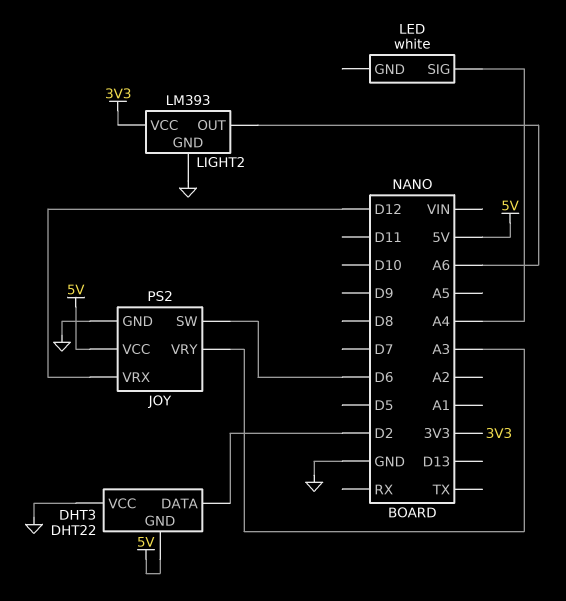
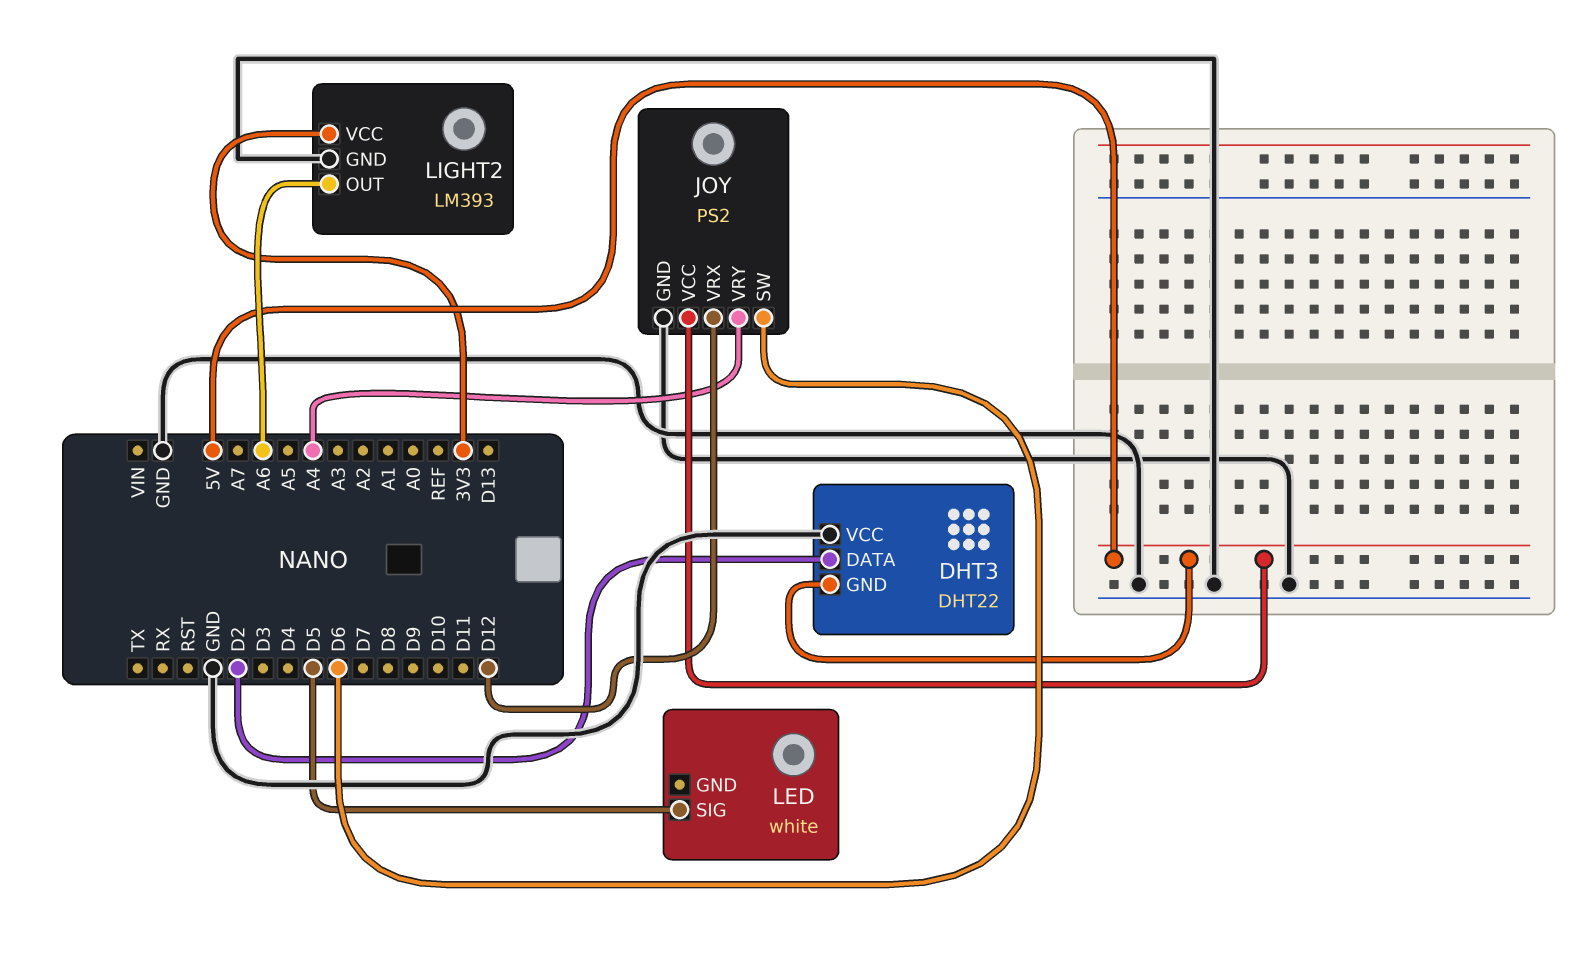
JOY pin VRY: A3 -> A4
LED pin SIG: A4 -> D5

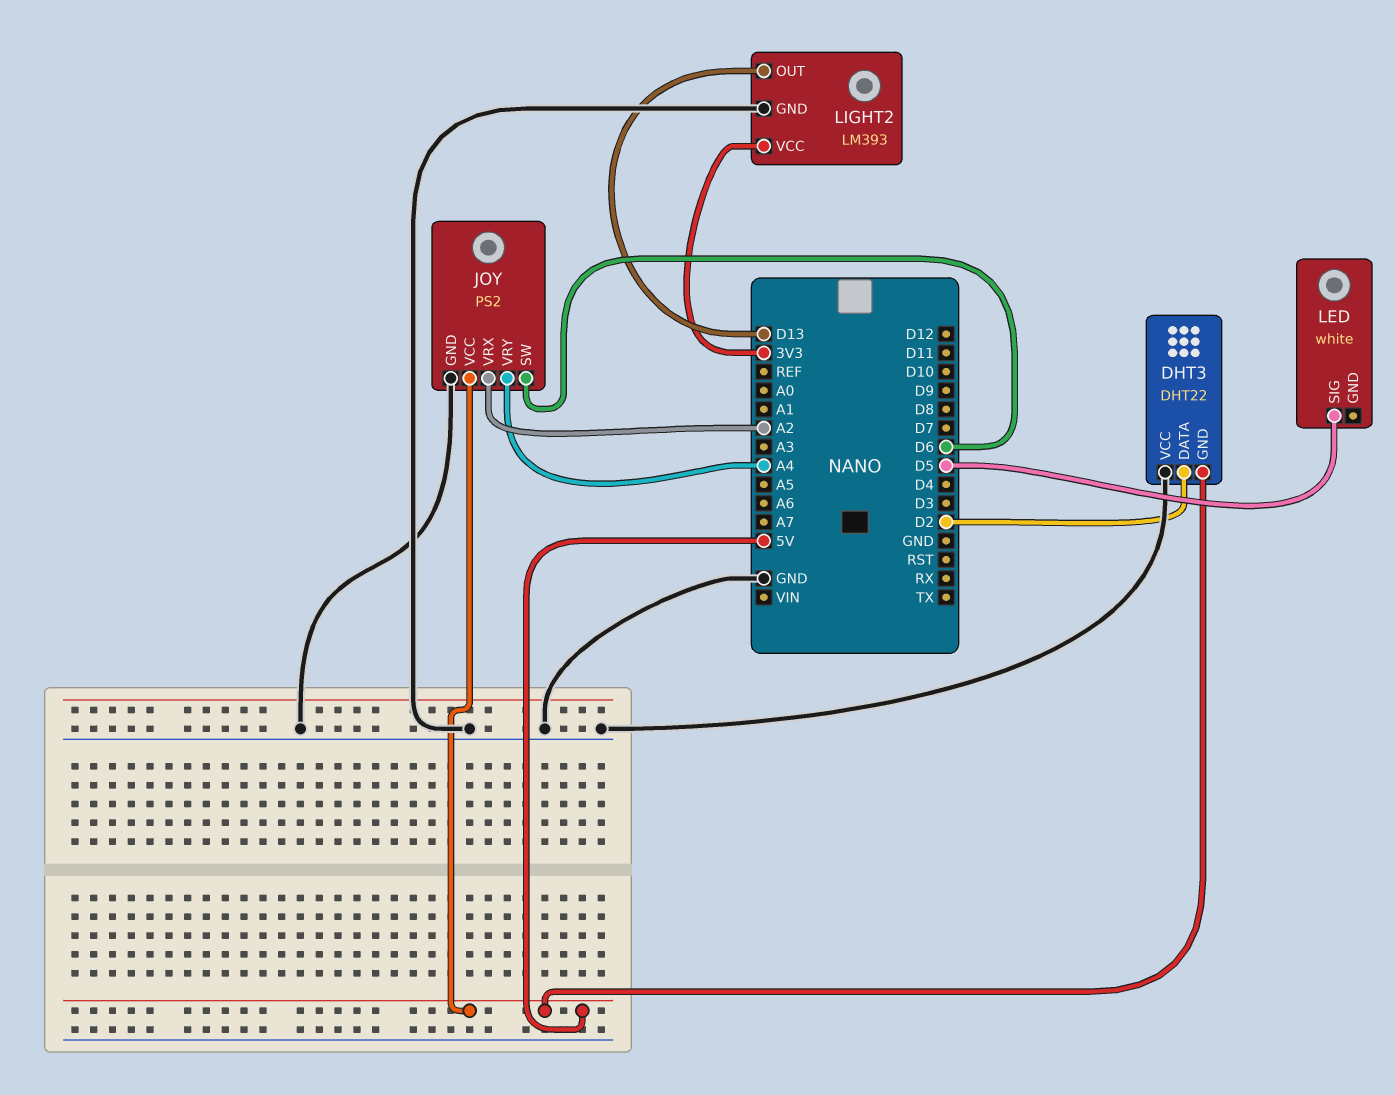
JOY pin VRX: D12 -> A2
LIGHT2 pin OUT: A6 -> D13

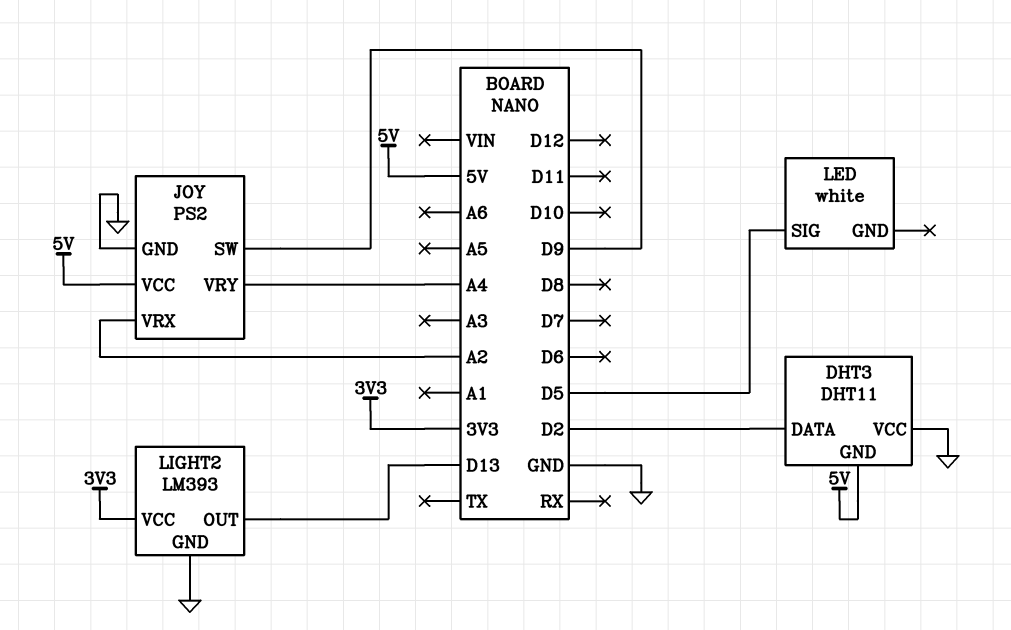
DHT3: DHT22 -> DHT11
JOY pin SW: D6 -> D9

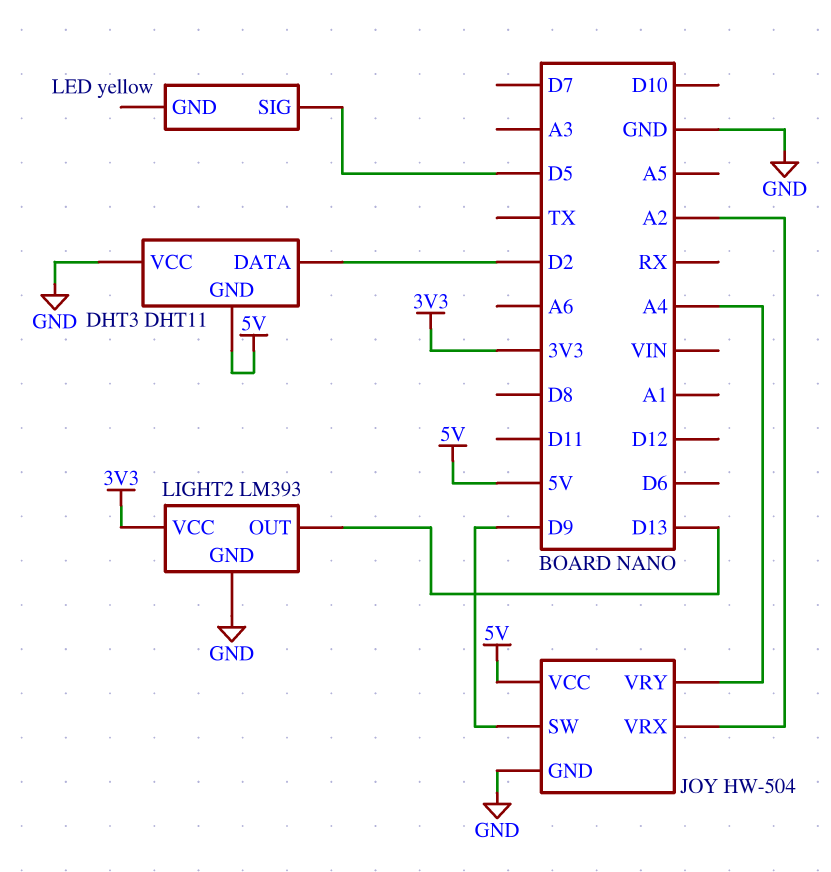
JOY: PS2 -> HW-504
LED: white -> yellow

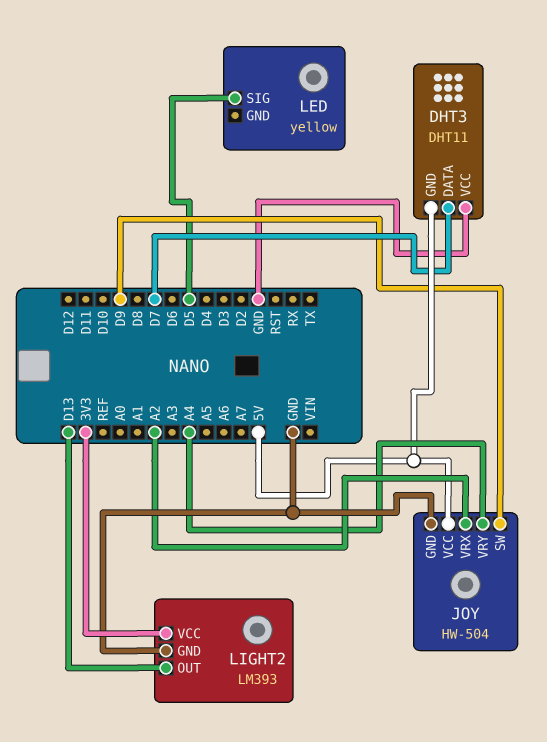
DHT3 pin DATA: D2 -> D7

